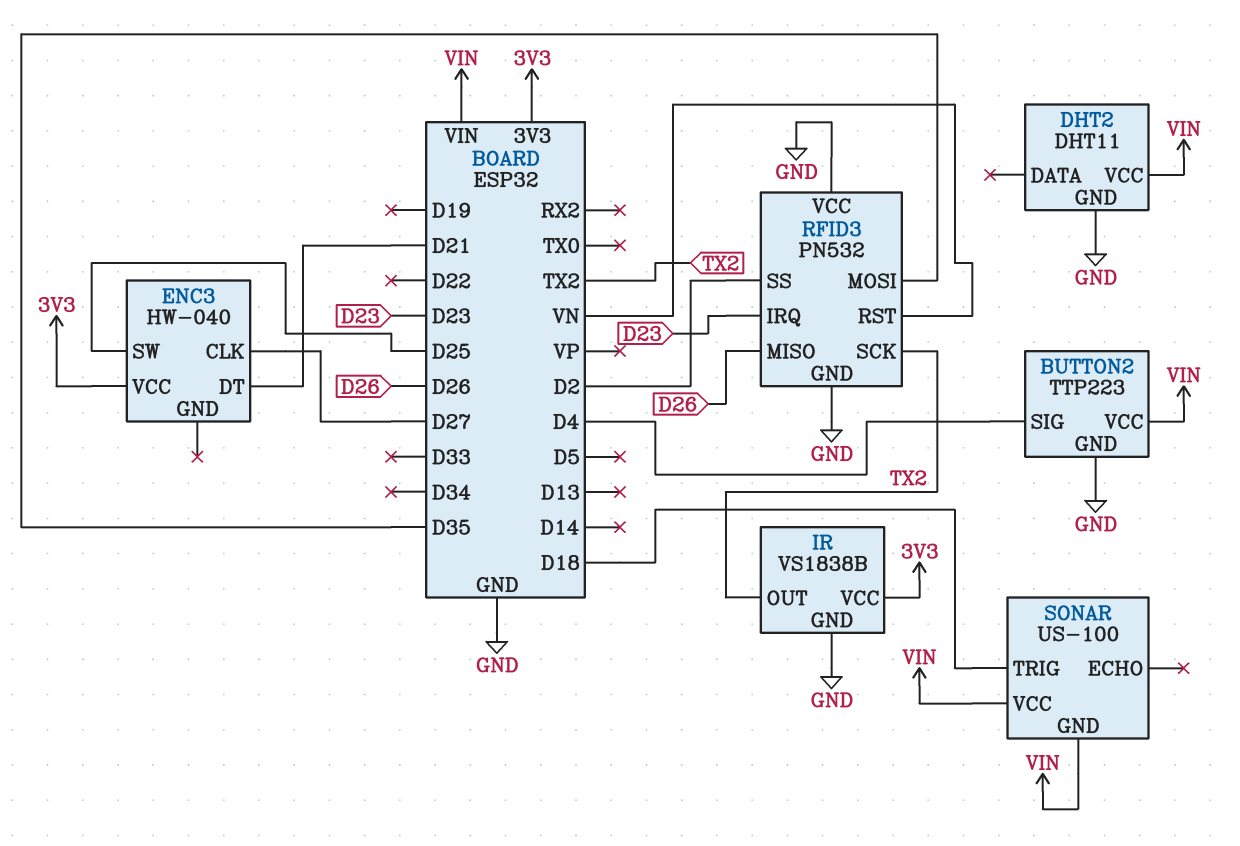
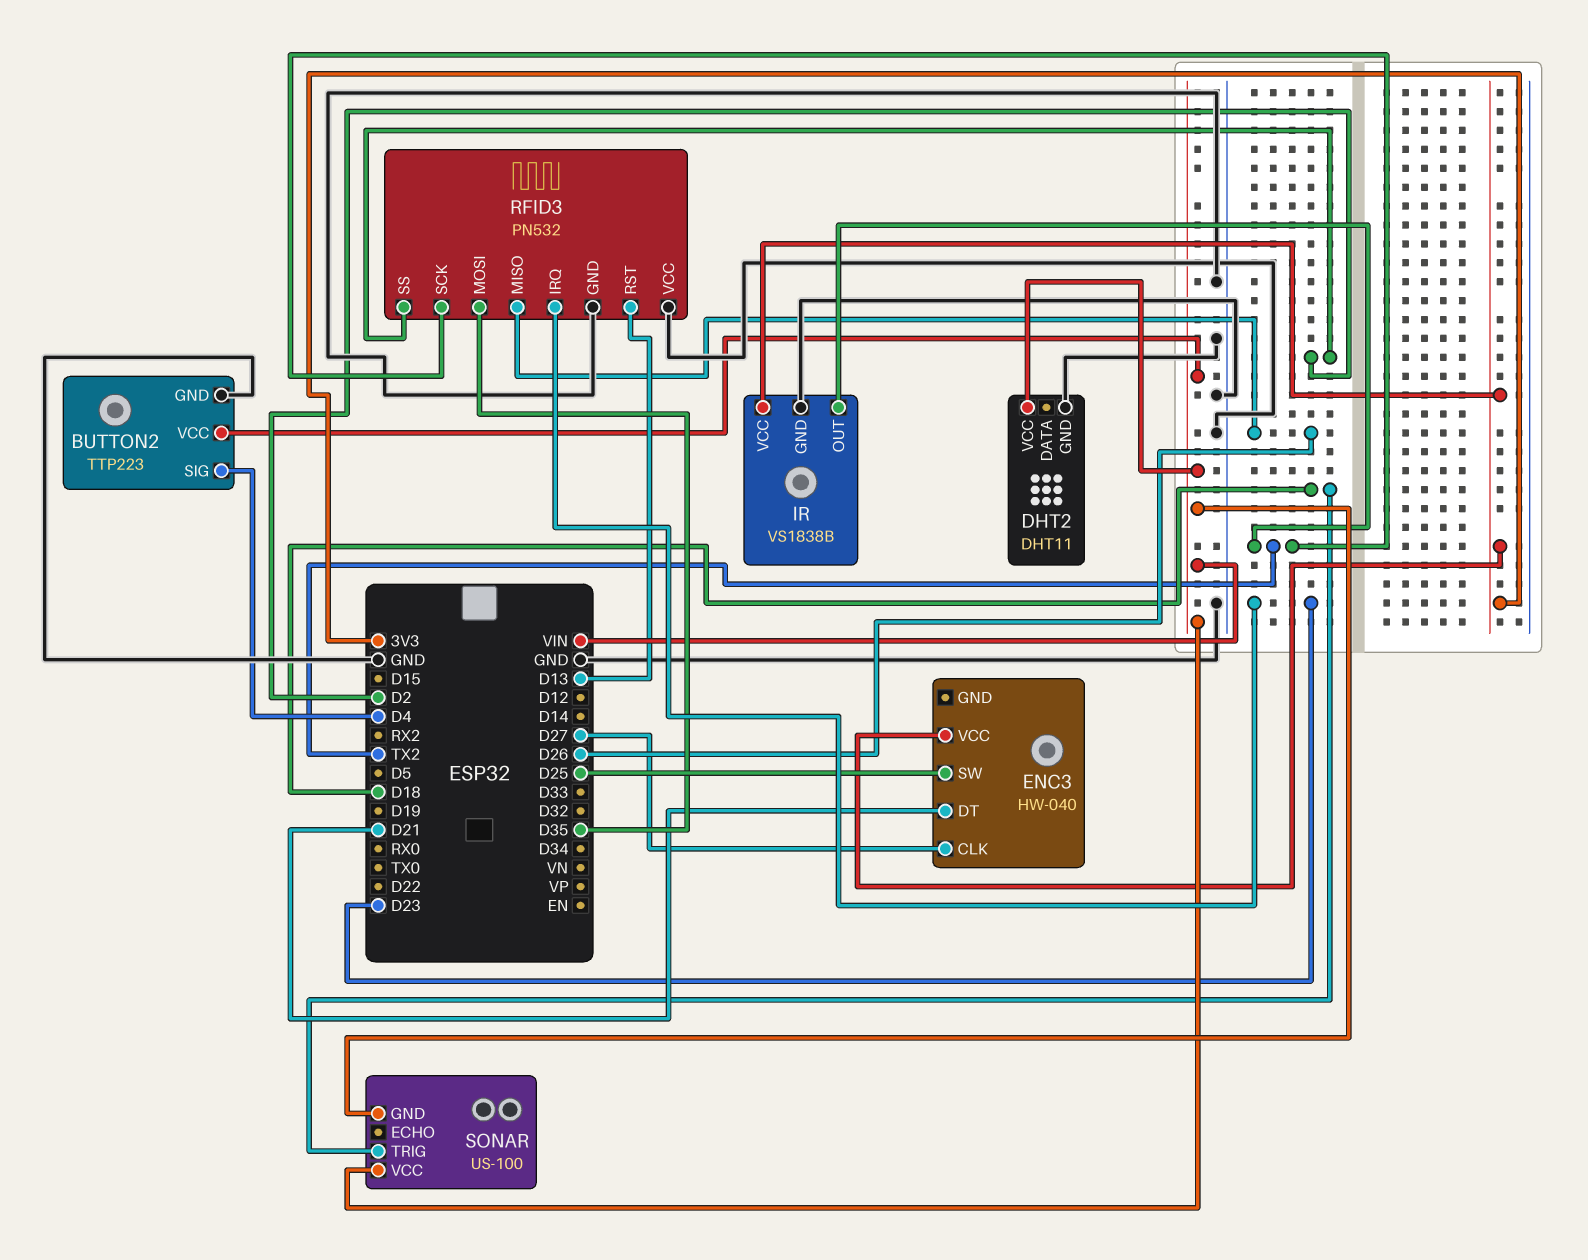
RFID3 pin RST: VN -> D13

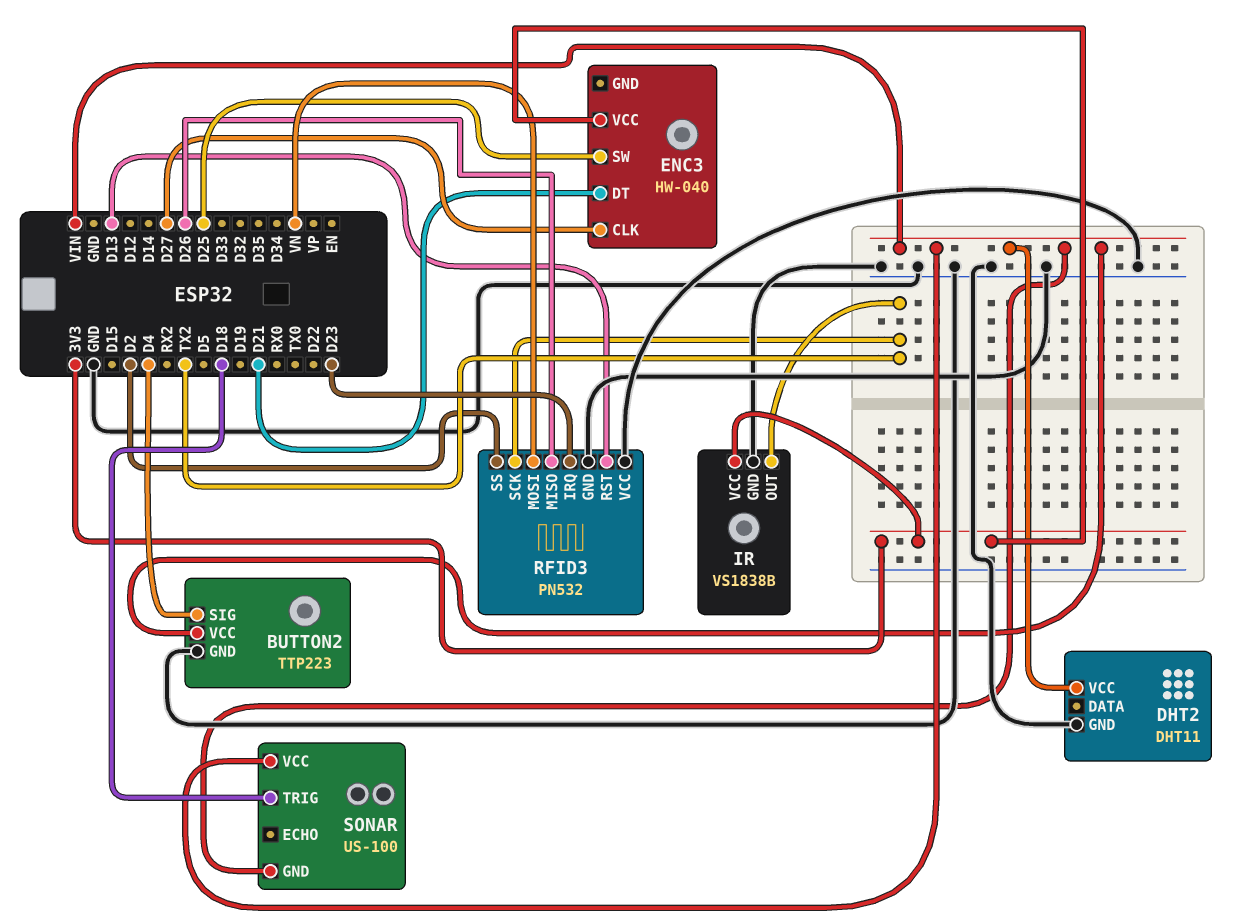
RFID3 pin MOSI: D35 -> VN

